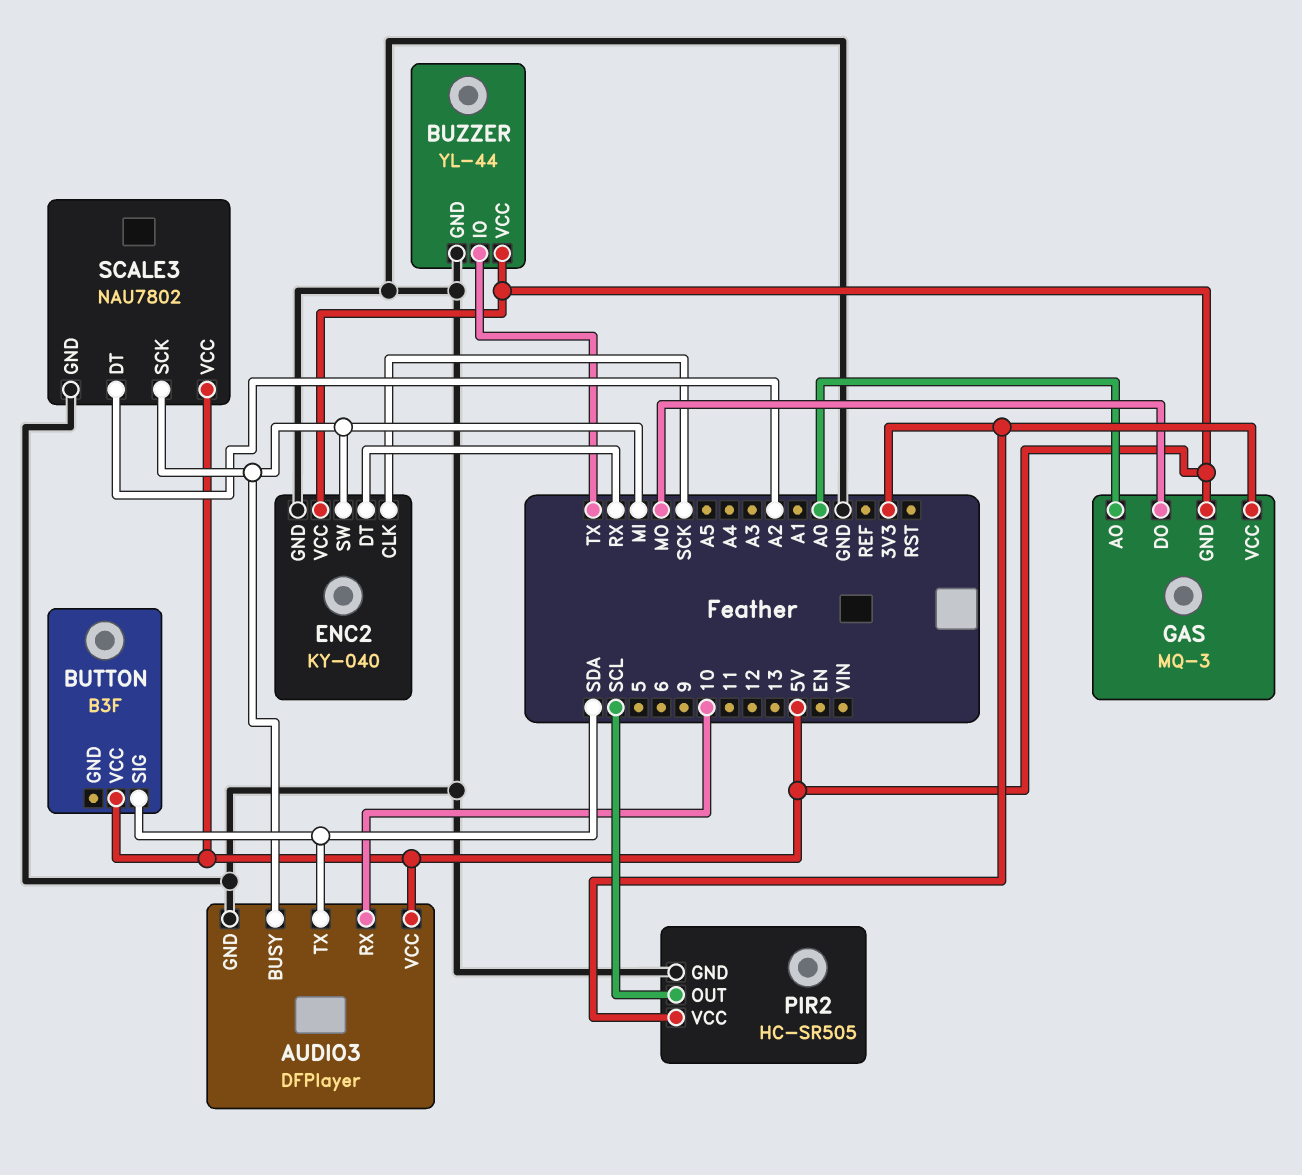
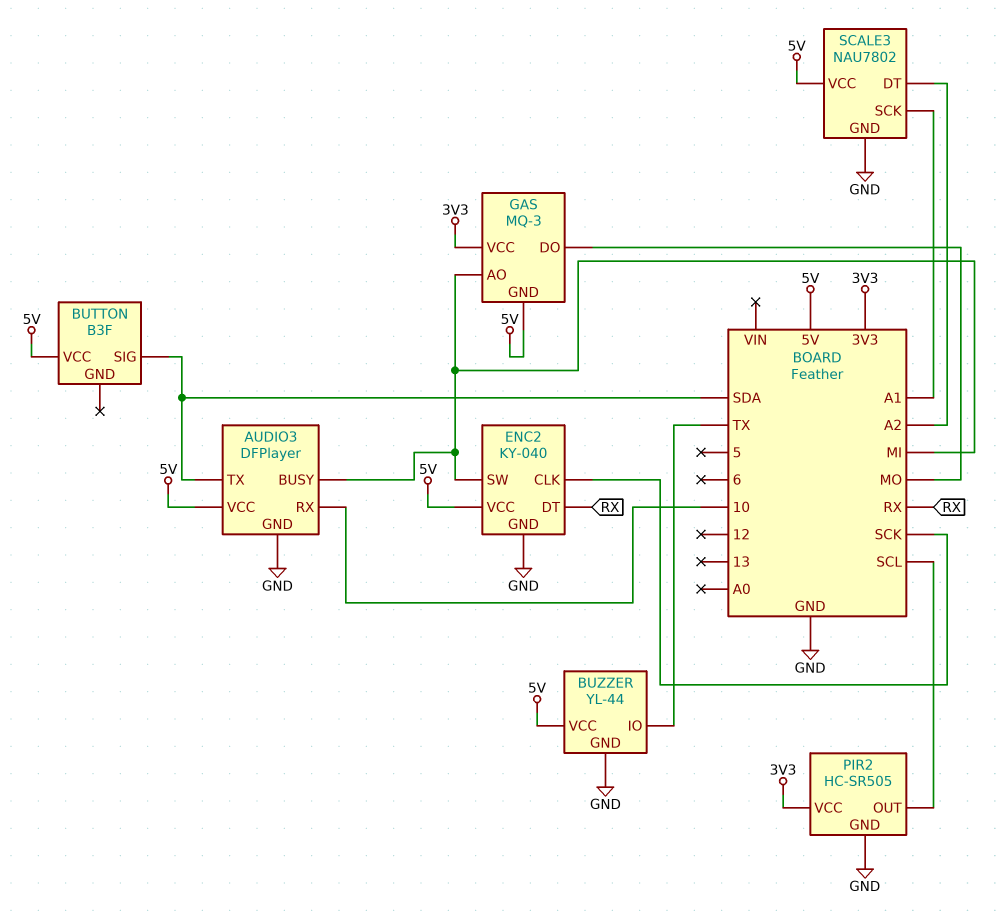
GAS pin AO: A0 -> MI
SCALE3 pin SCK: MI -> A1

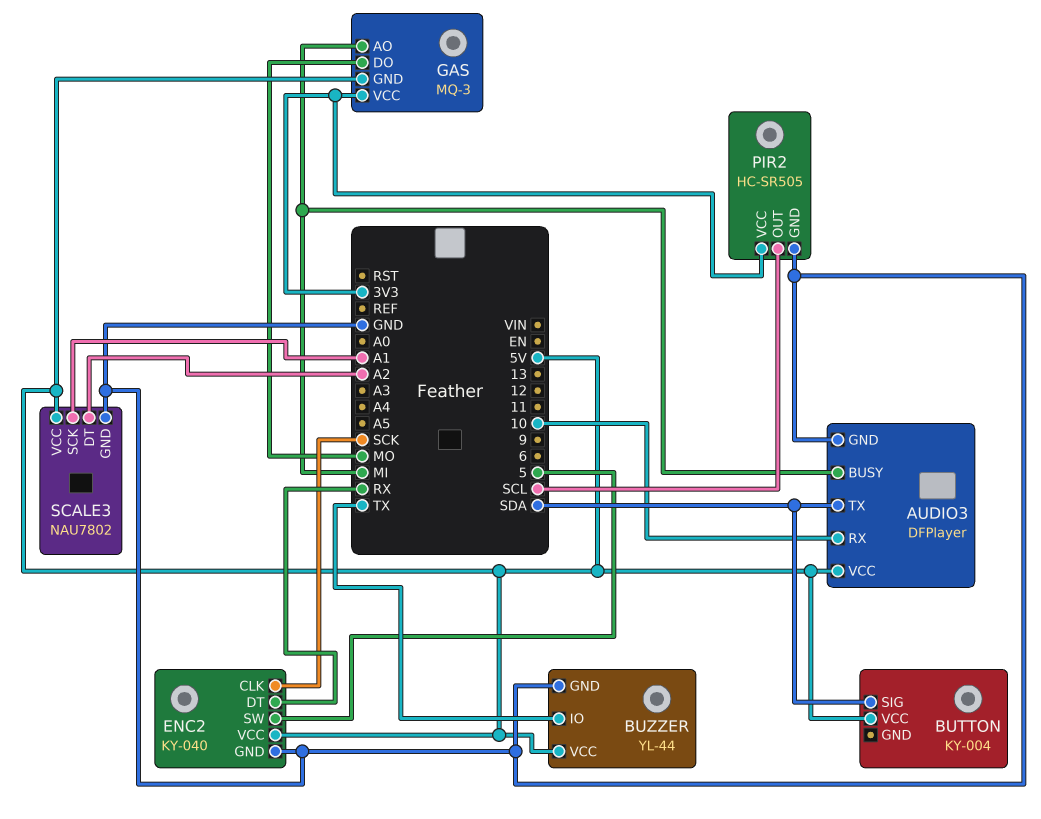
BUTTON: B3F -> KY-004
ENC2 pin SW: MI -> 5

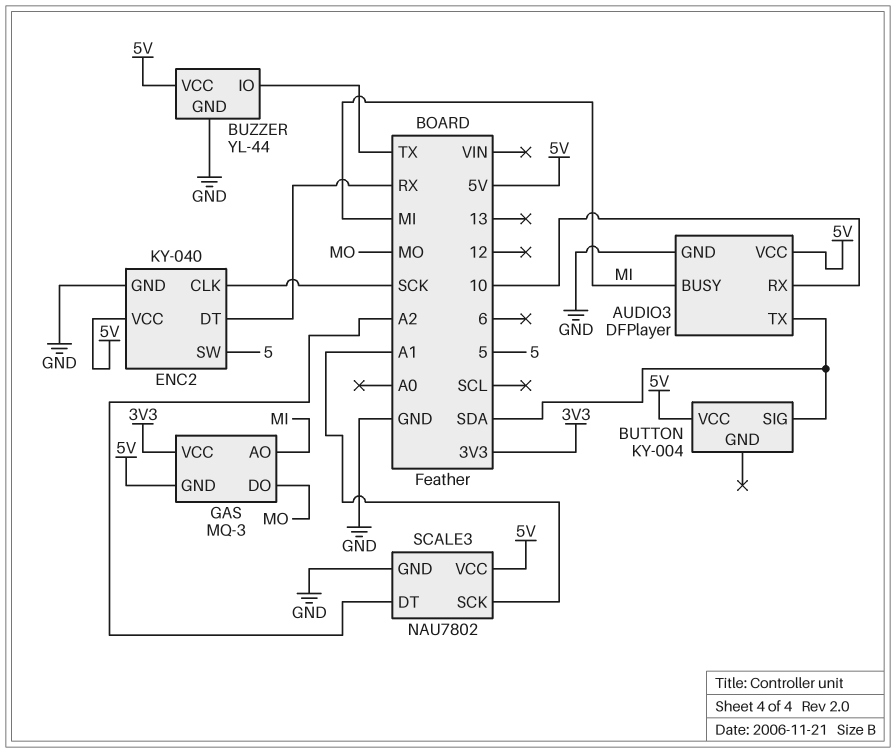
PIR2: HC-SR505 -> none
PIR2 pin GND: GND -> none
PIR2 pin OUT: SCL -> none
PIR2 pin VCC: 3V3 -> none

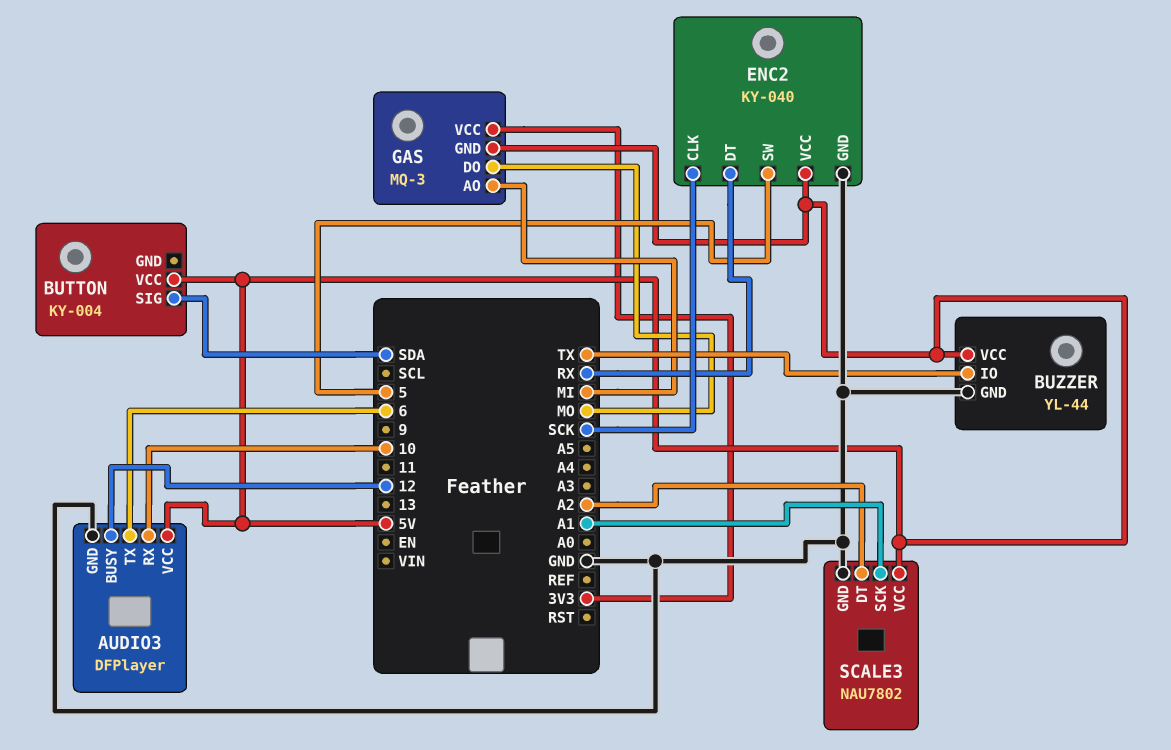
AUDIO3 pin BUSY: MI -> 12
AUDIO3 pin TX: SDA -> 6

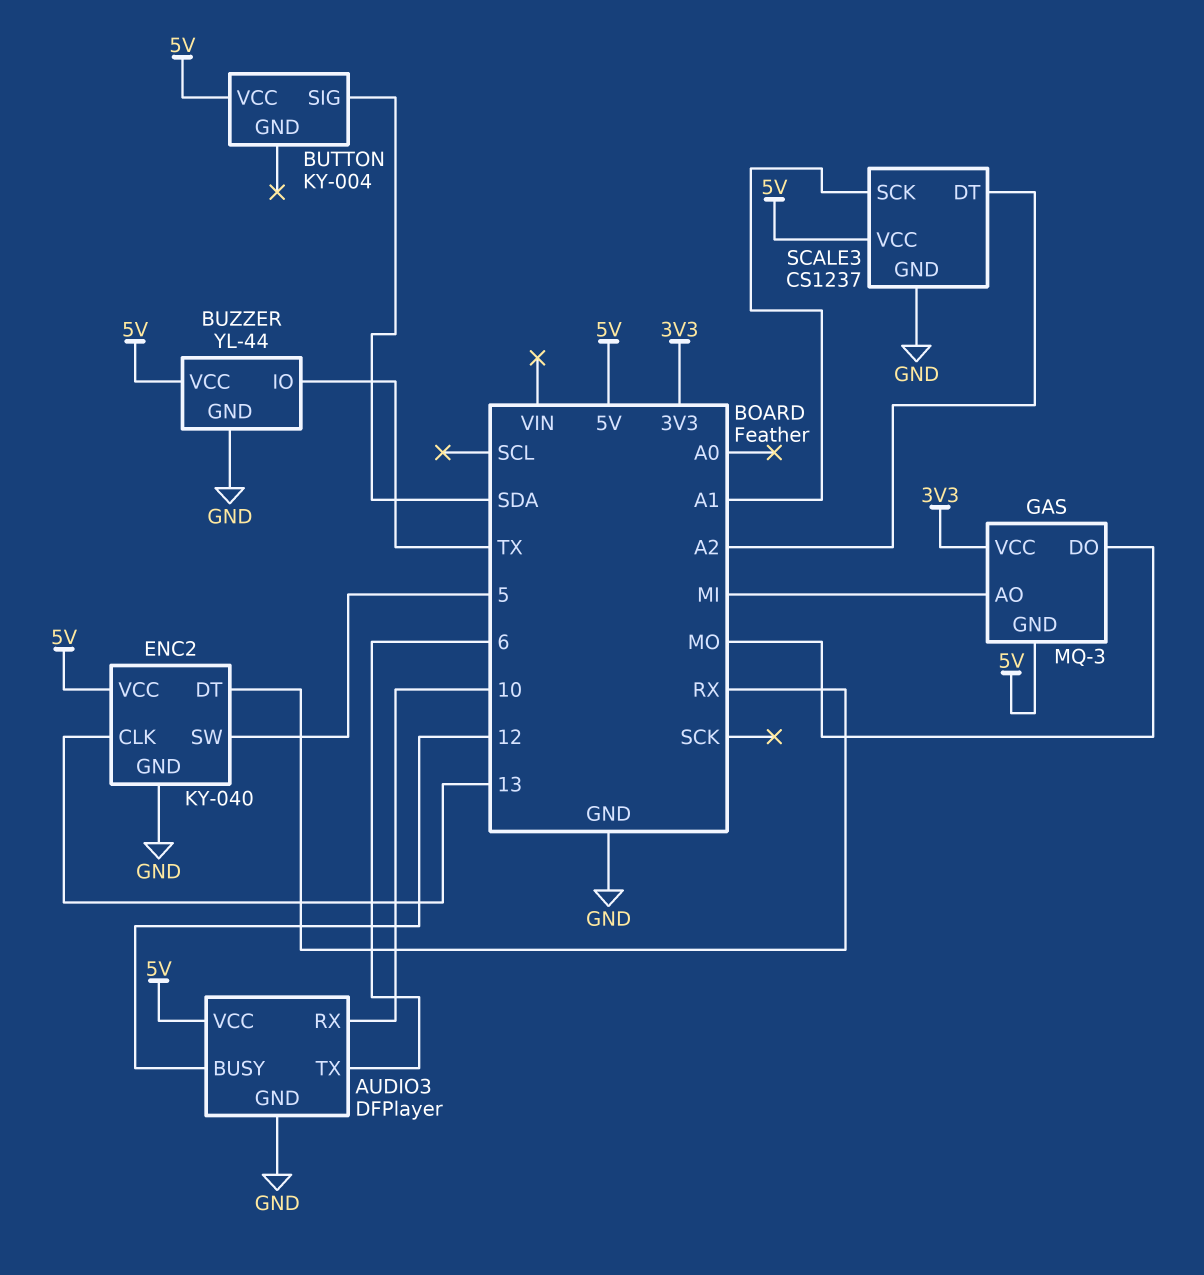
ENC2 pin CLK: SCK -> 13
SCALE3: NAU7802 -> CS1237

